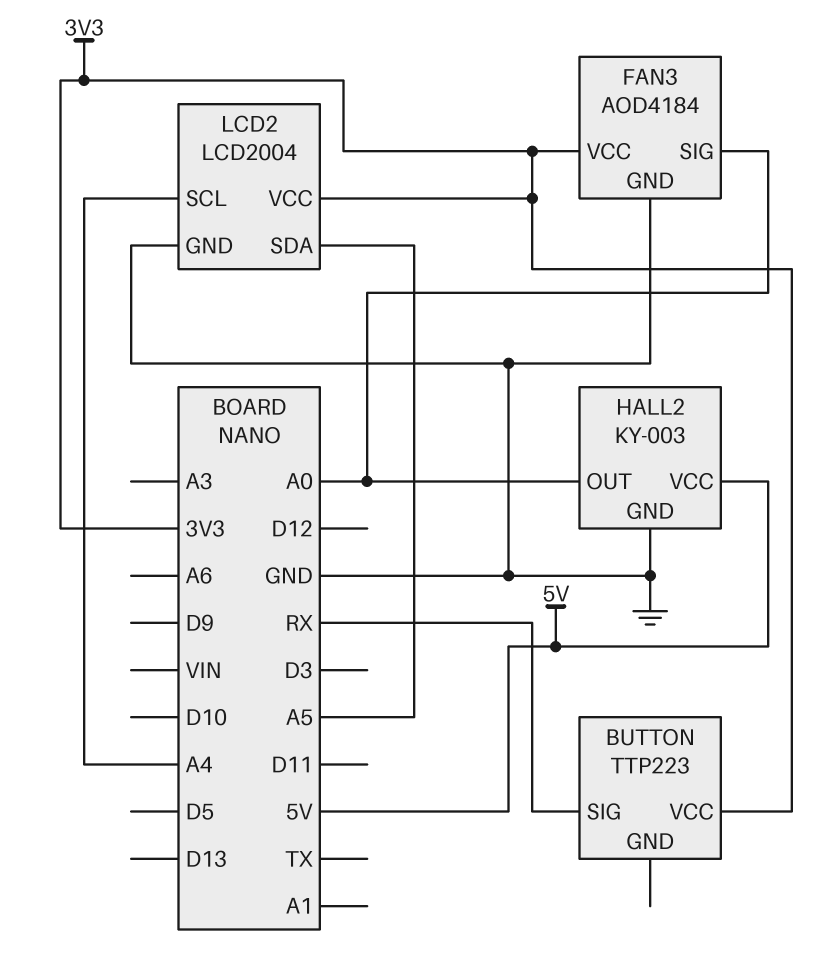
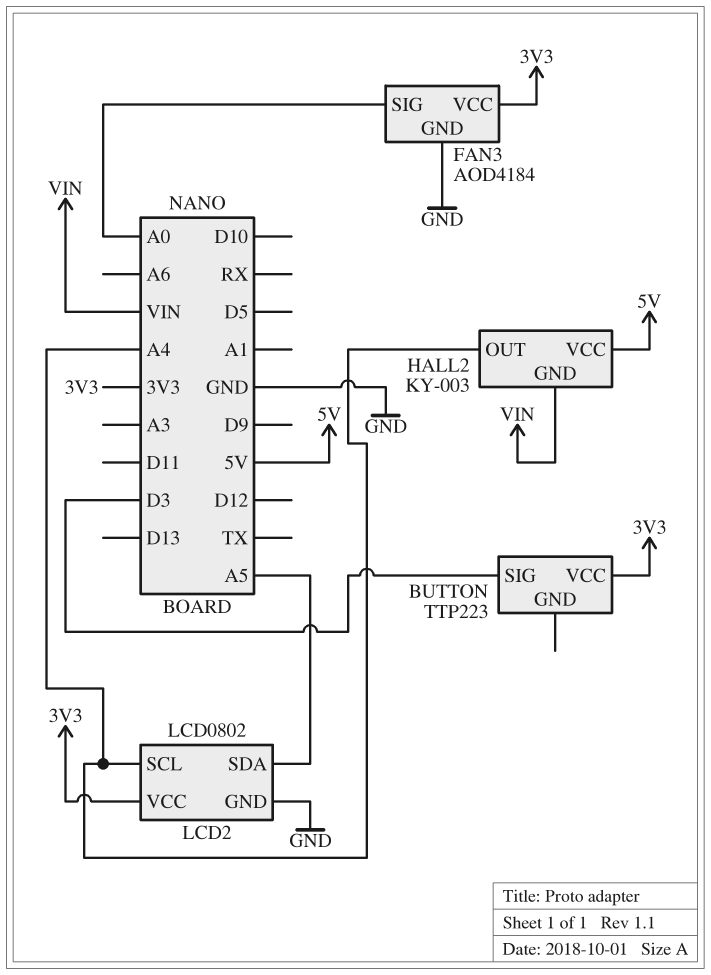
BUTTON pin SIG: RX -> D3
HALL2 pin GND: GND -> VIN
HALL2 pin OUT: A0 -> A4
LCD2: LCD2004 -> LCD0802

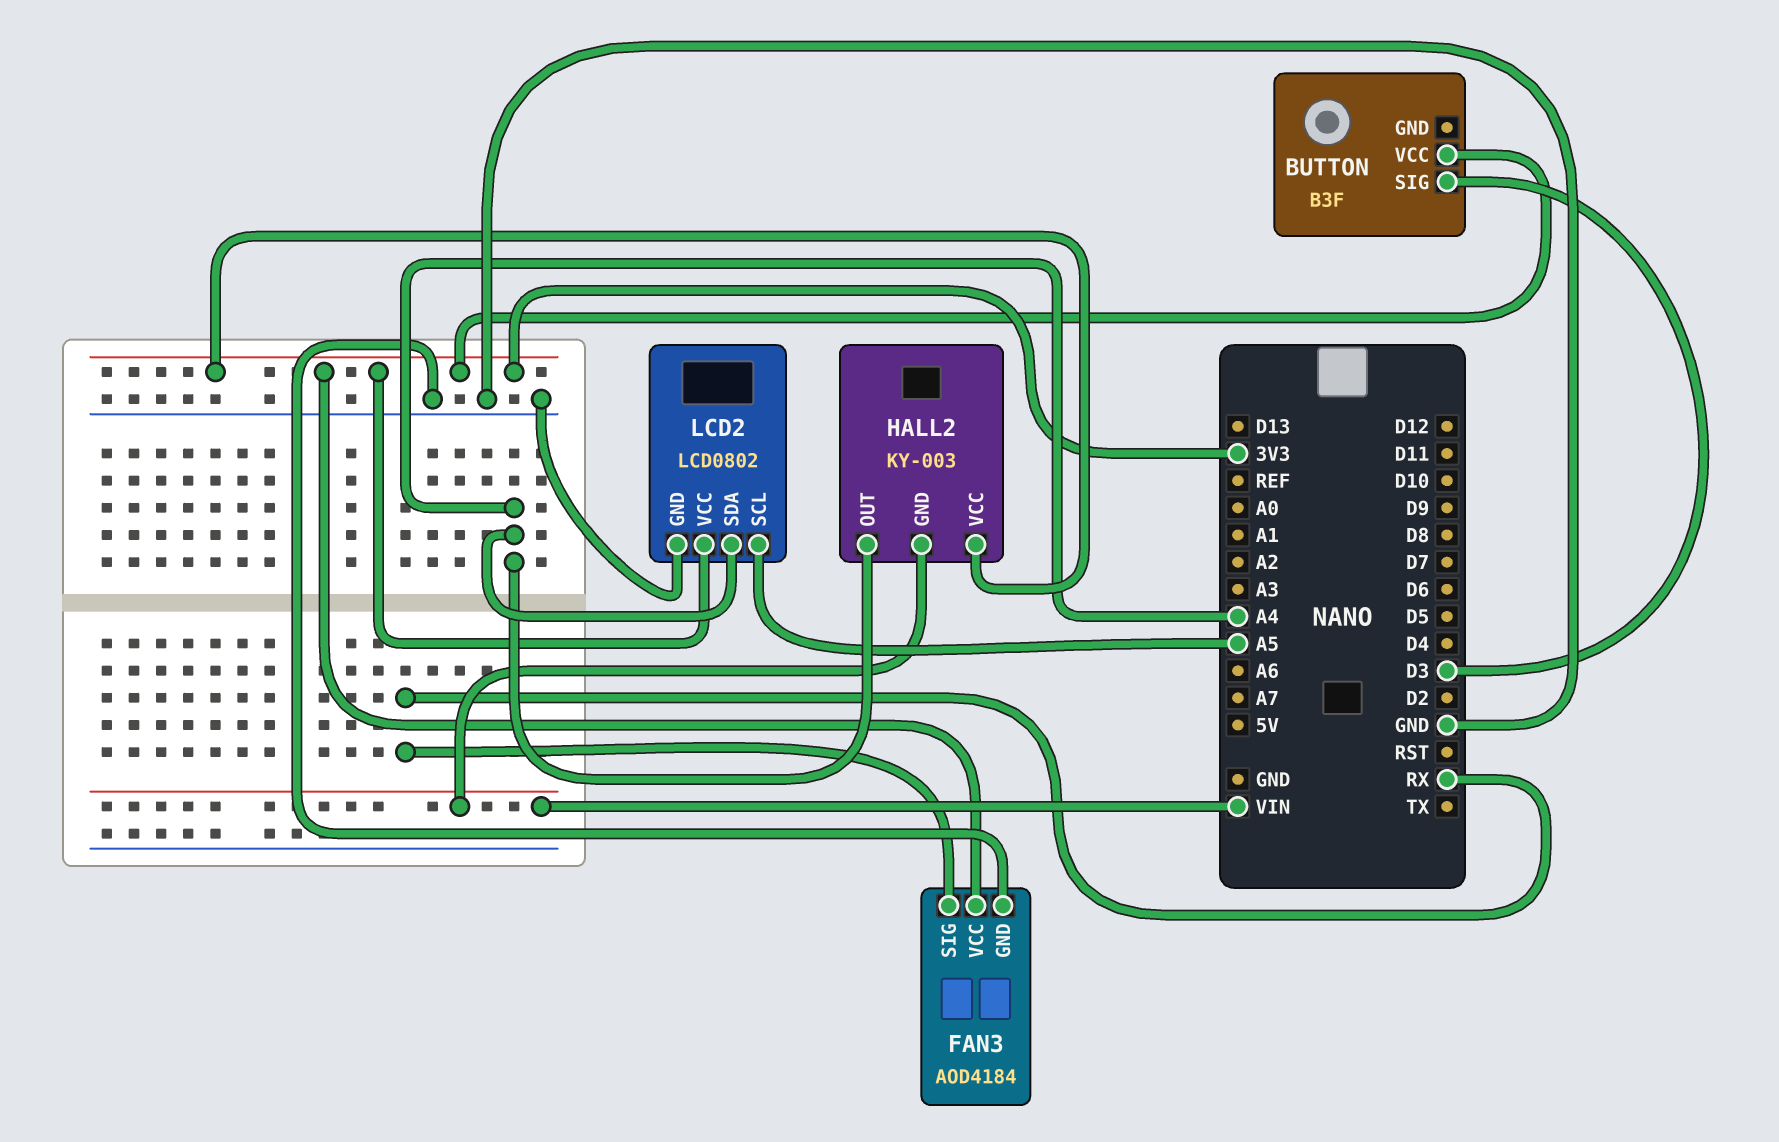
BUTTON: TTP223 -> B3F
FAN3 pin SIG: A0 -> RX
HALL2 pin VCC: 5V -> 3V3
LCD2 pin SCL: A4 -> A5
LCD2 pin SDA: A5 -> A4

